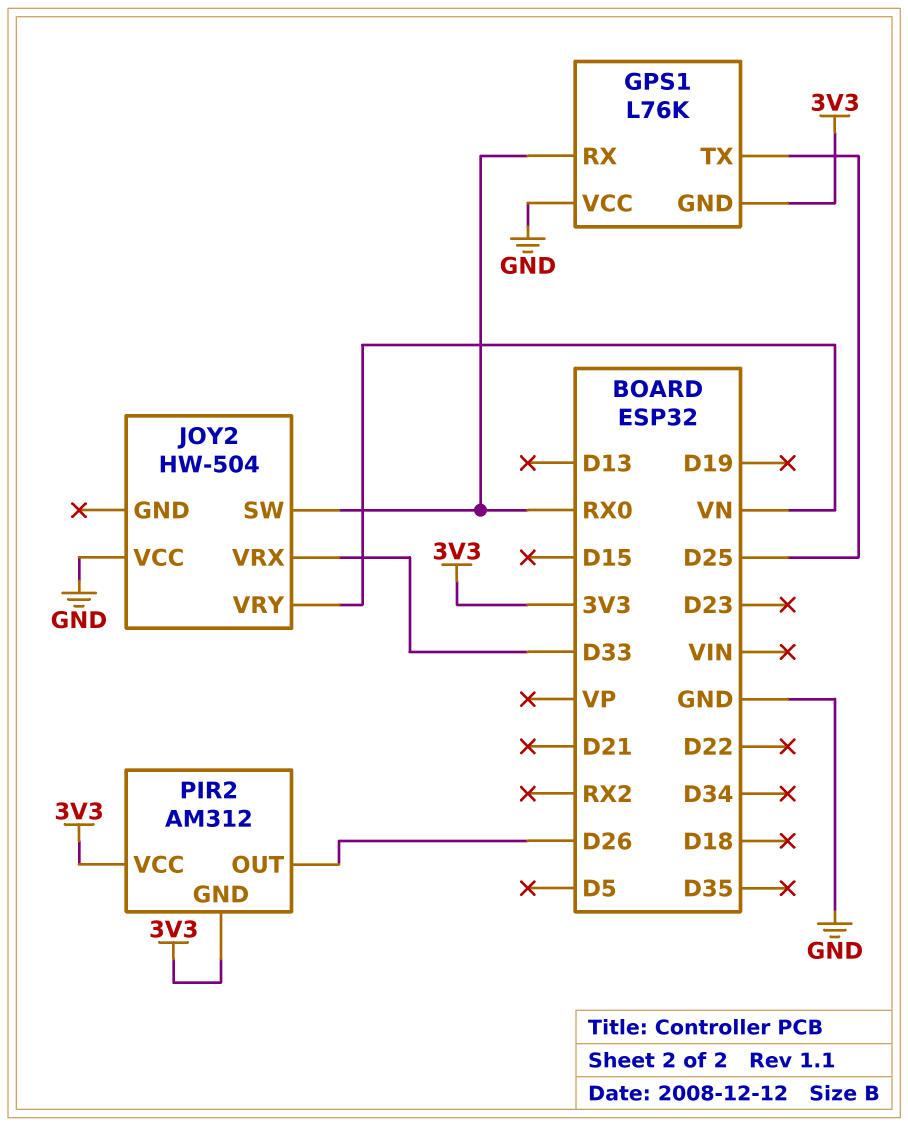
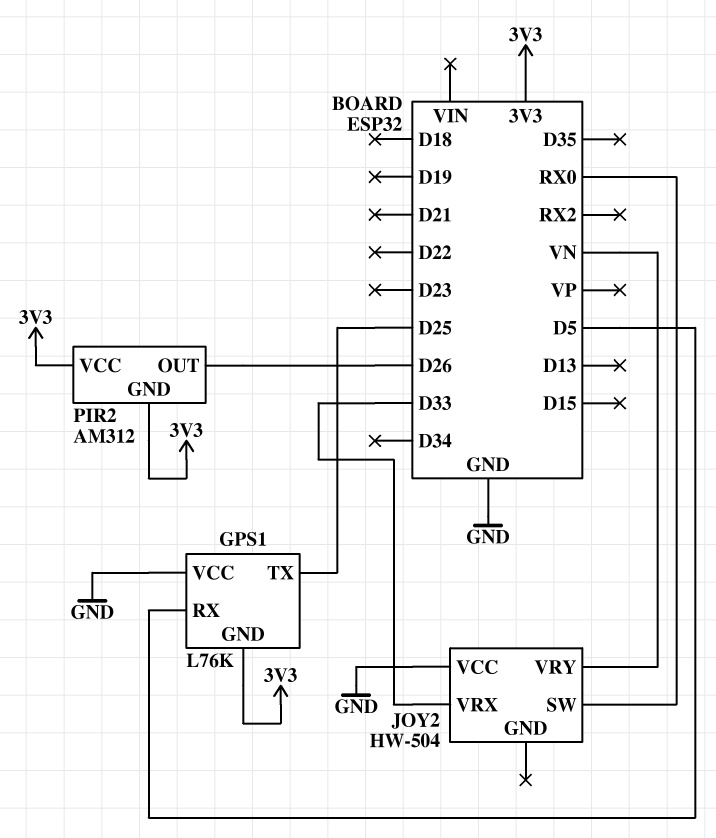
GPS1 pin RX: RX0 -> D5

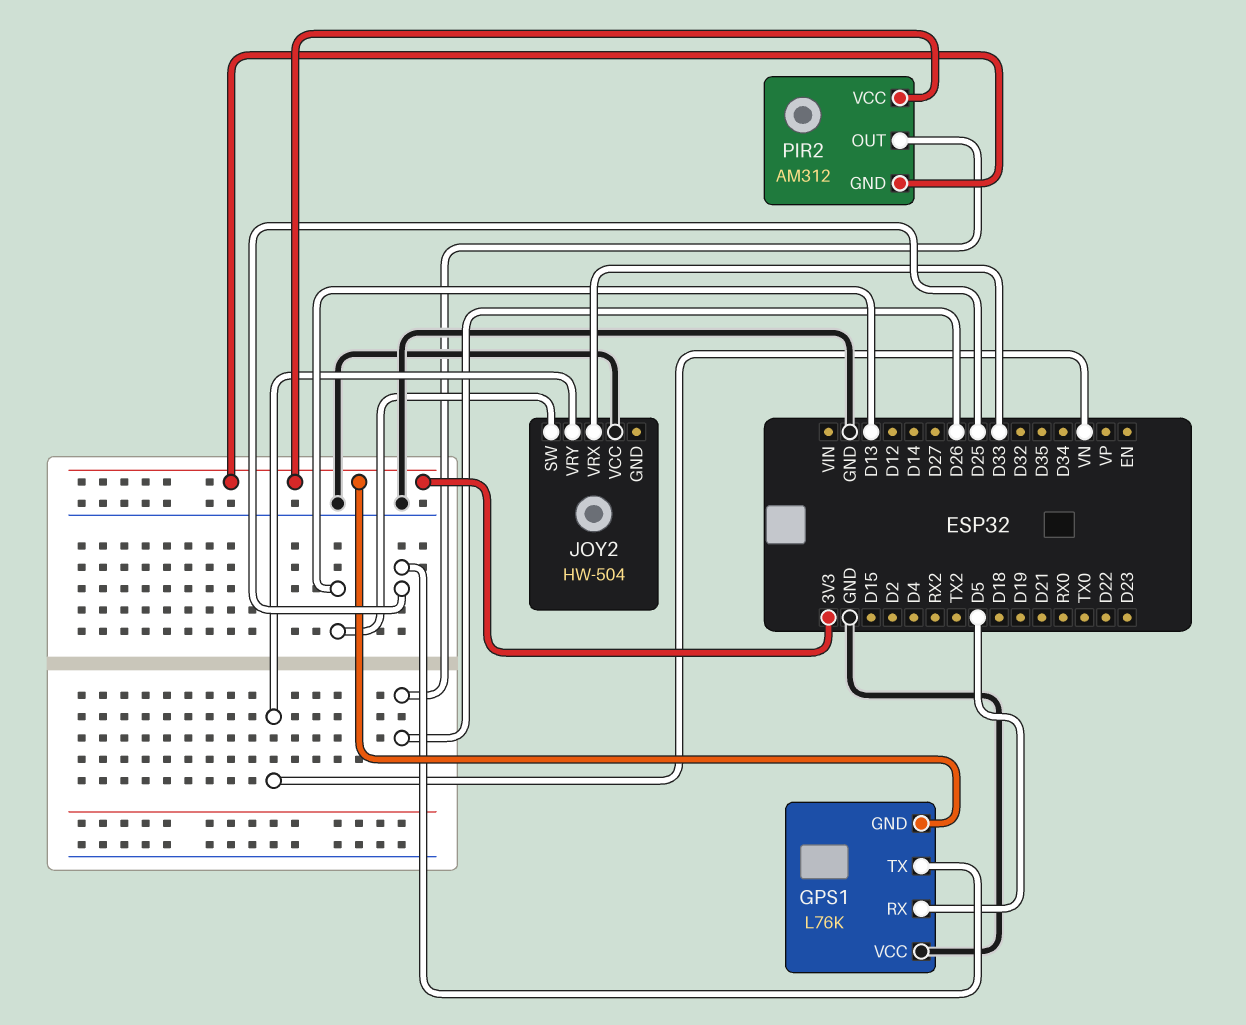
JOY2 pin SW: RX0 -> D13

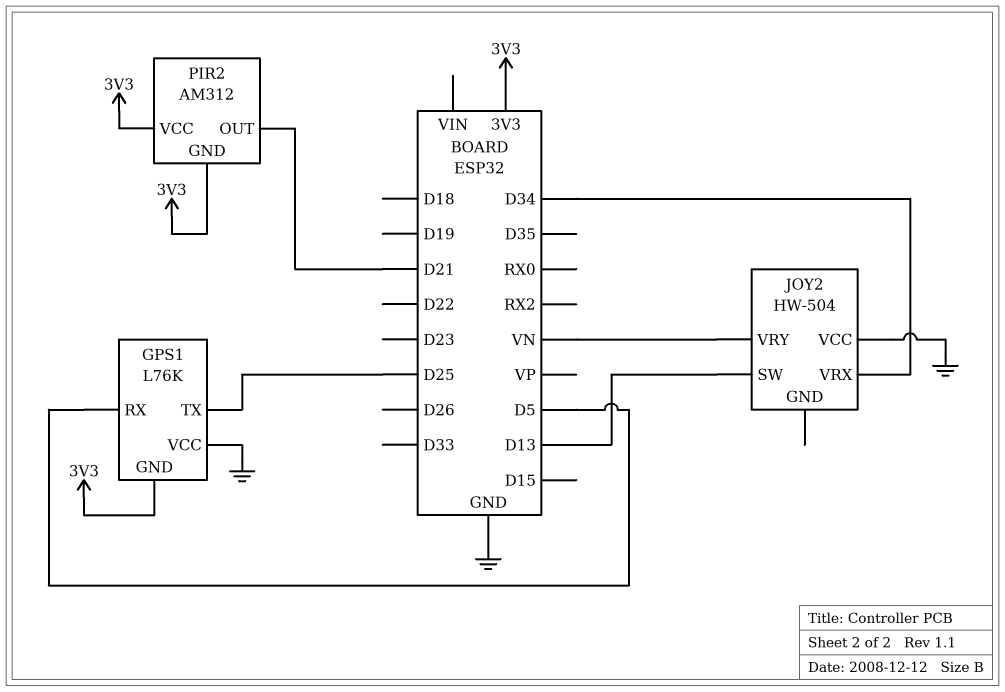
JOY2 pin VRX: D33 -> D34
PIR2 pin OUT: D26 -> D21

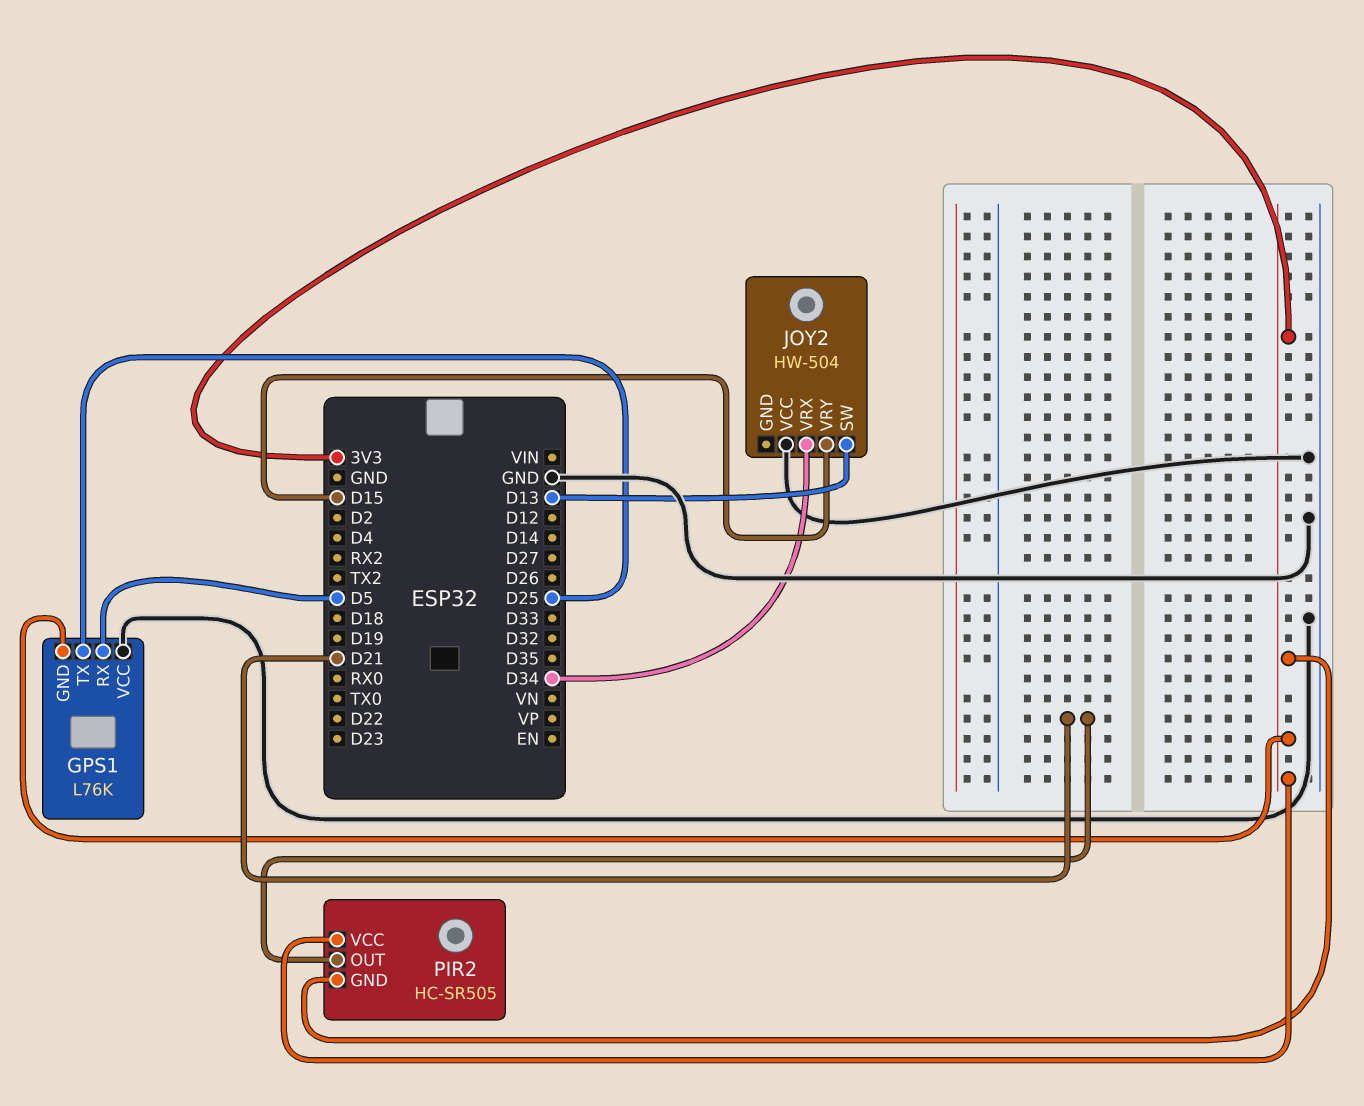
JOY2 pin VRY: VN -> D15
PIR2: AM312 -> HC-SR505

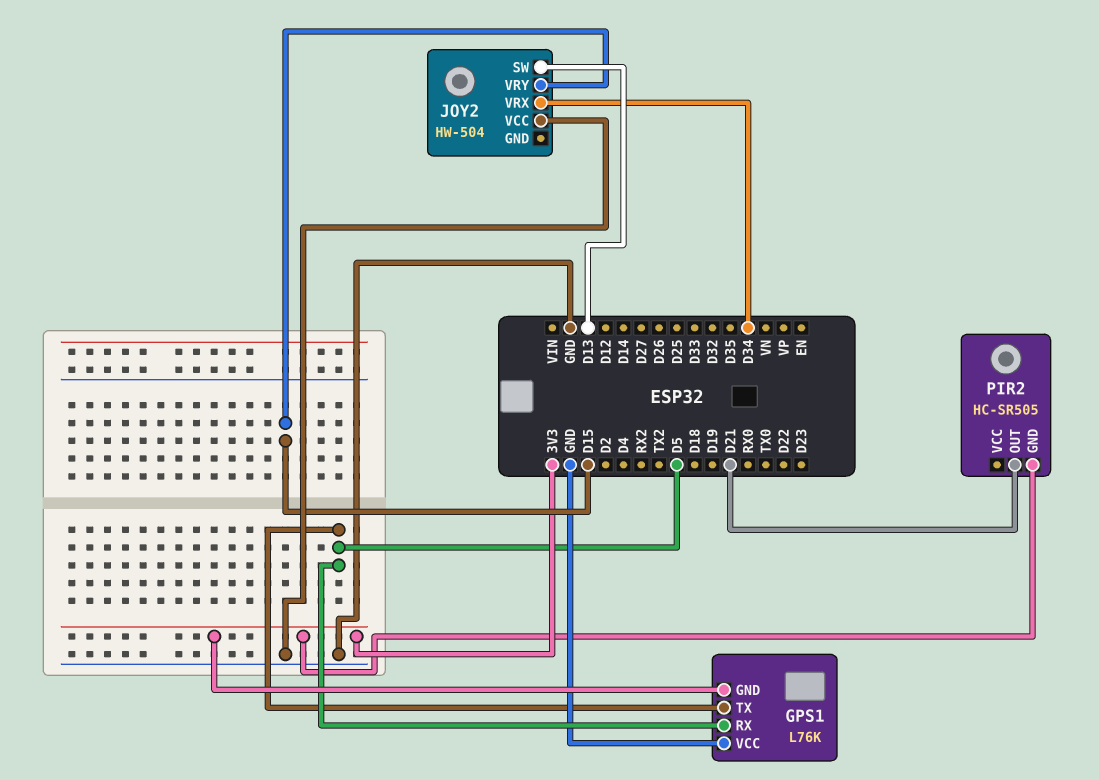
GPS1 pin TX: D25 -> D5
PIR2 pin VCC: 3V3 -> none

